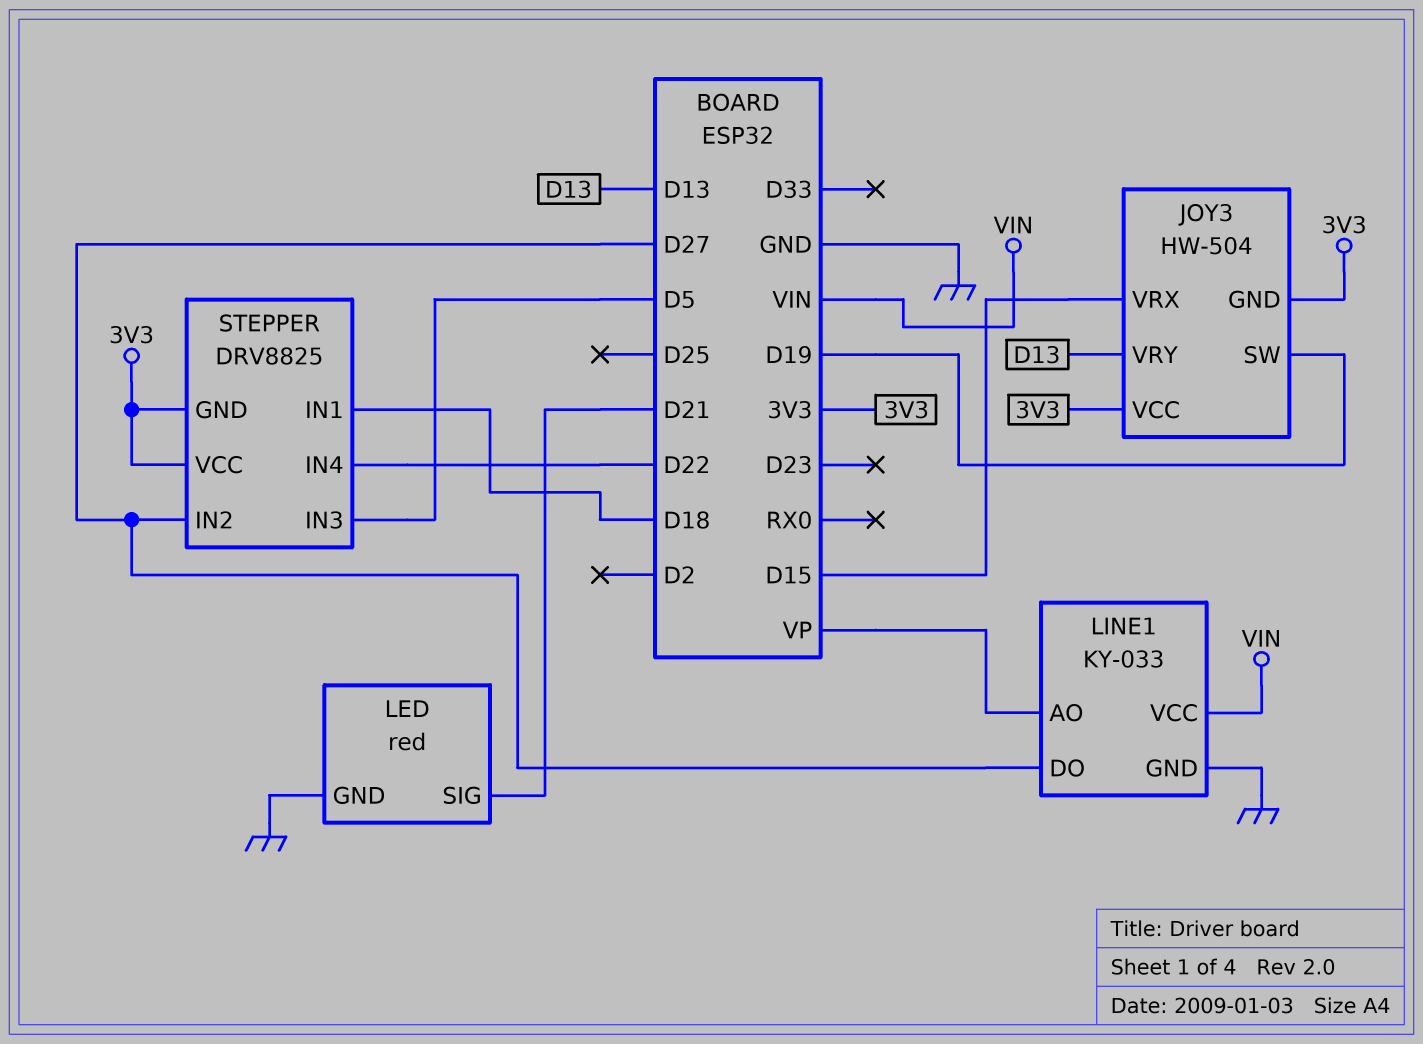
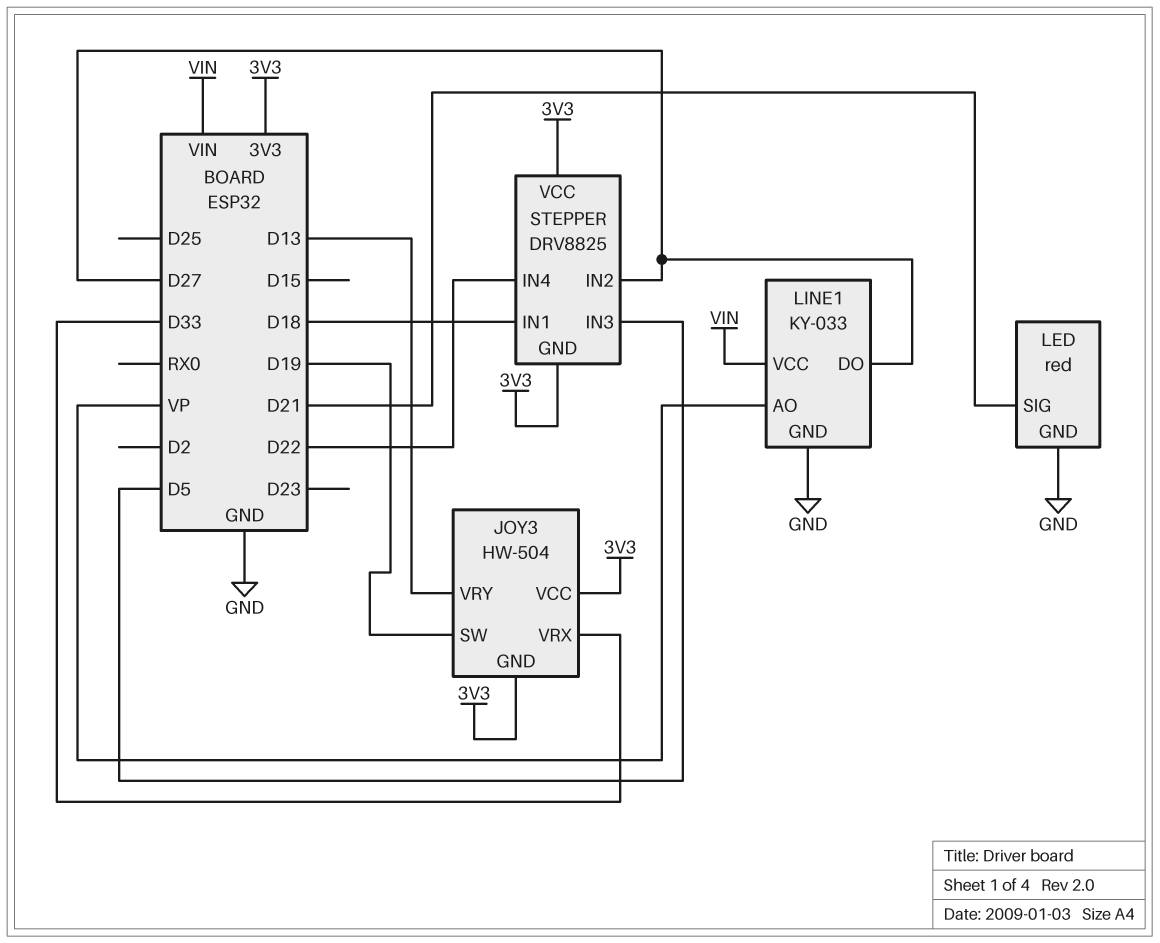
JOY3 pin VRX: D15 -> D33

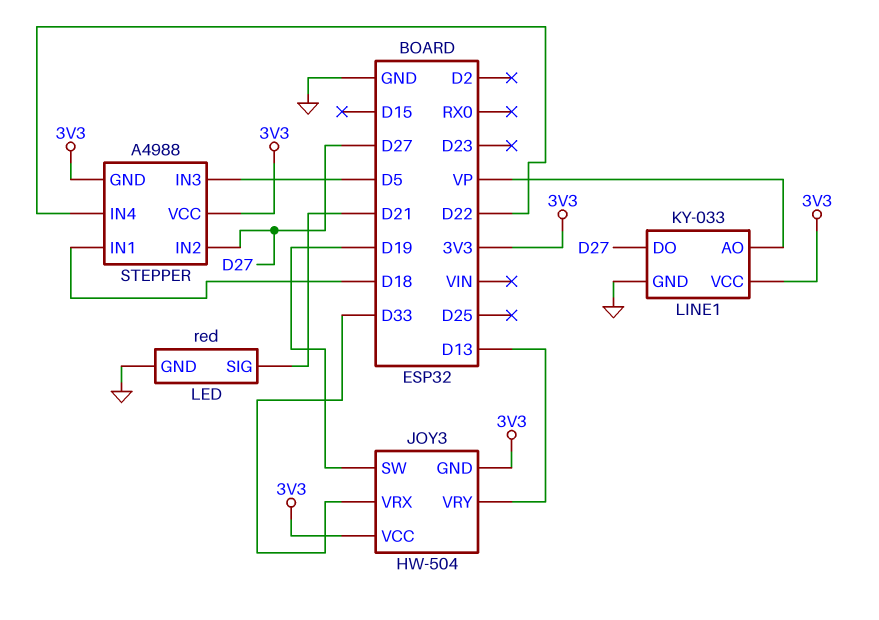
LINE1 pin VCC: VIN -> 3V3
STEPPER: DRV8825 -> A4988

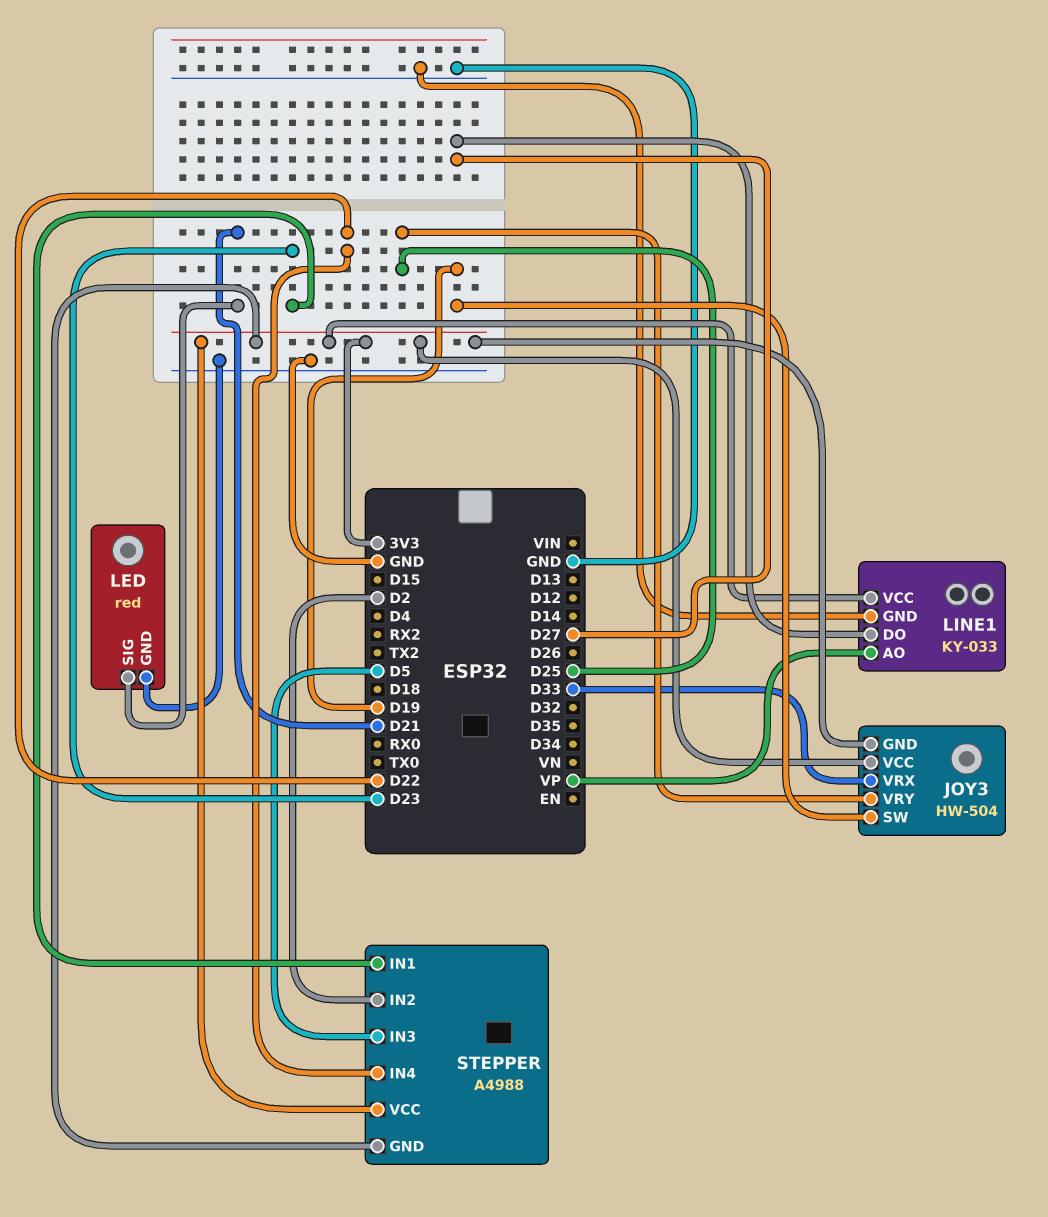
JOY3 pin VRY: D13 -> D25
STEPPER pin IN1: D18 -> D23
STEPPER pin IN2: D27 -> D2

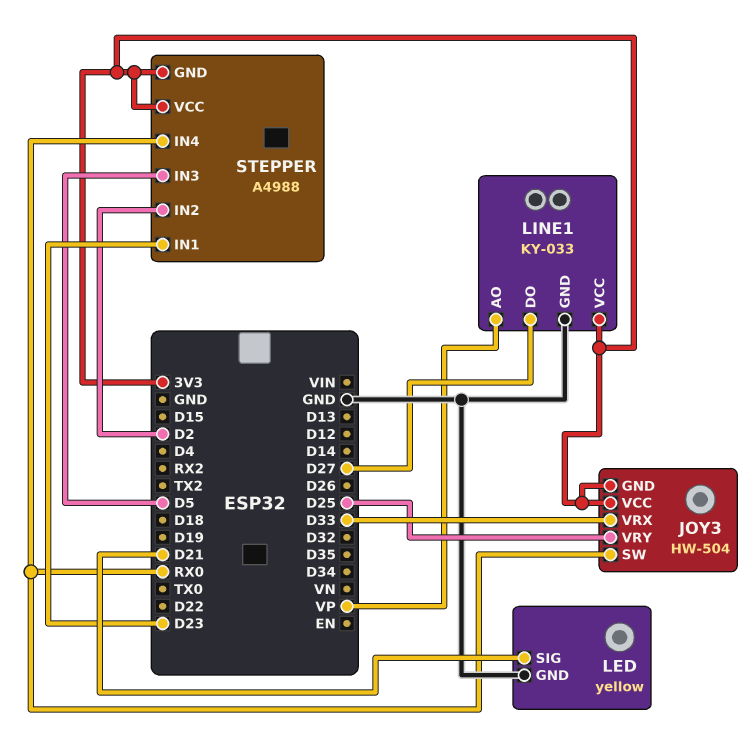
JOY3 pin SW: D19 -> RX0
LED: red -> yellow
STEPPER pin IN4: D22 -> RX0

